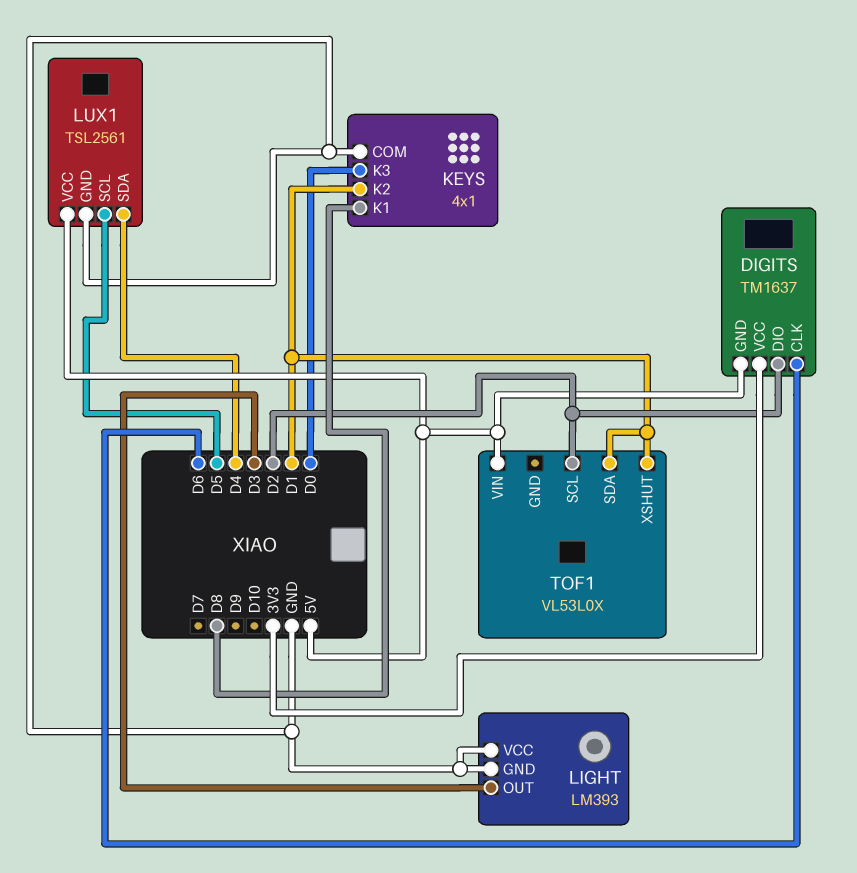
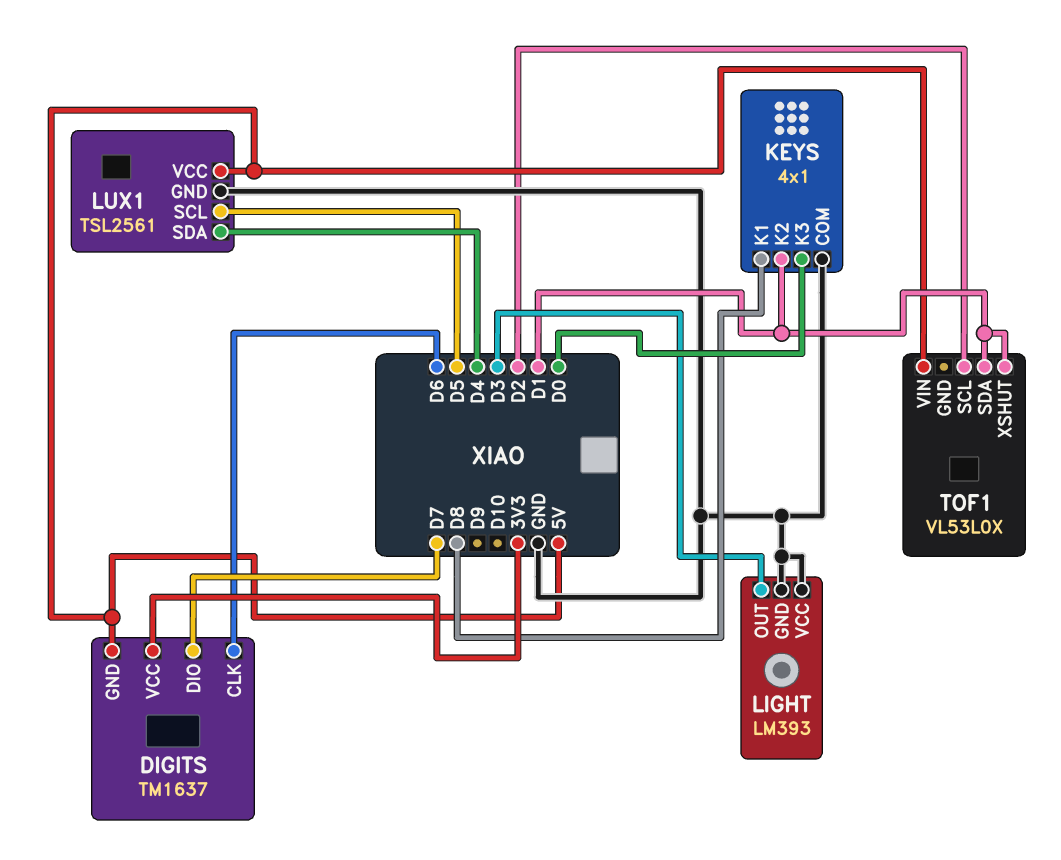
DIGITS pin DIO: D2 -> D7

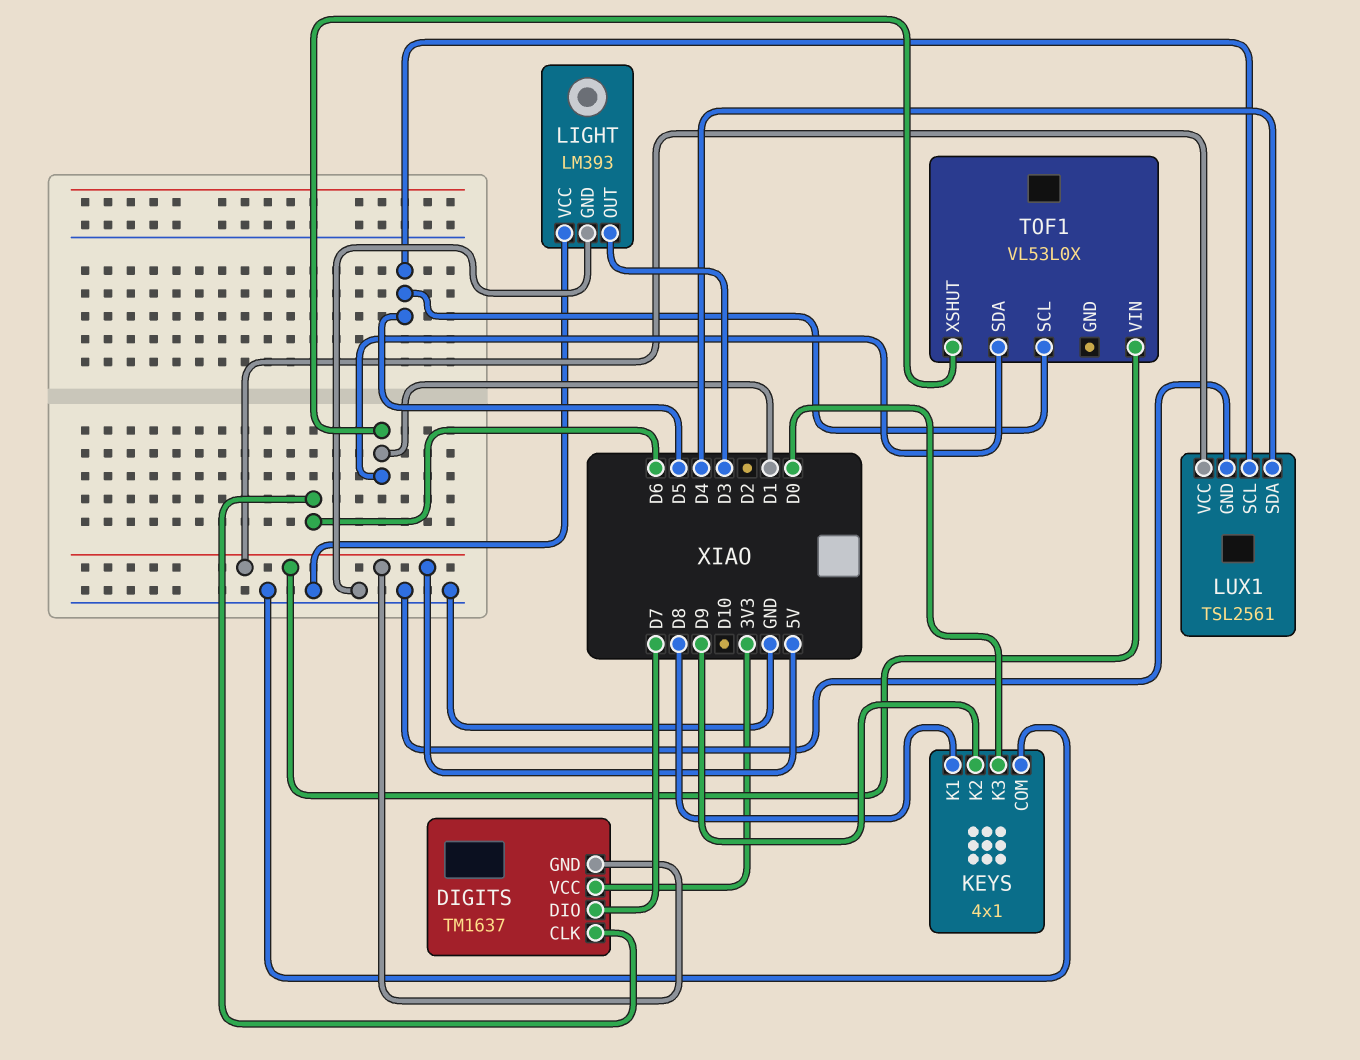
KEYS pin K2: D1 -> D9
TOF1 pin SCL: D2 -> D5

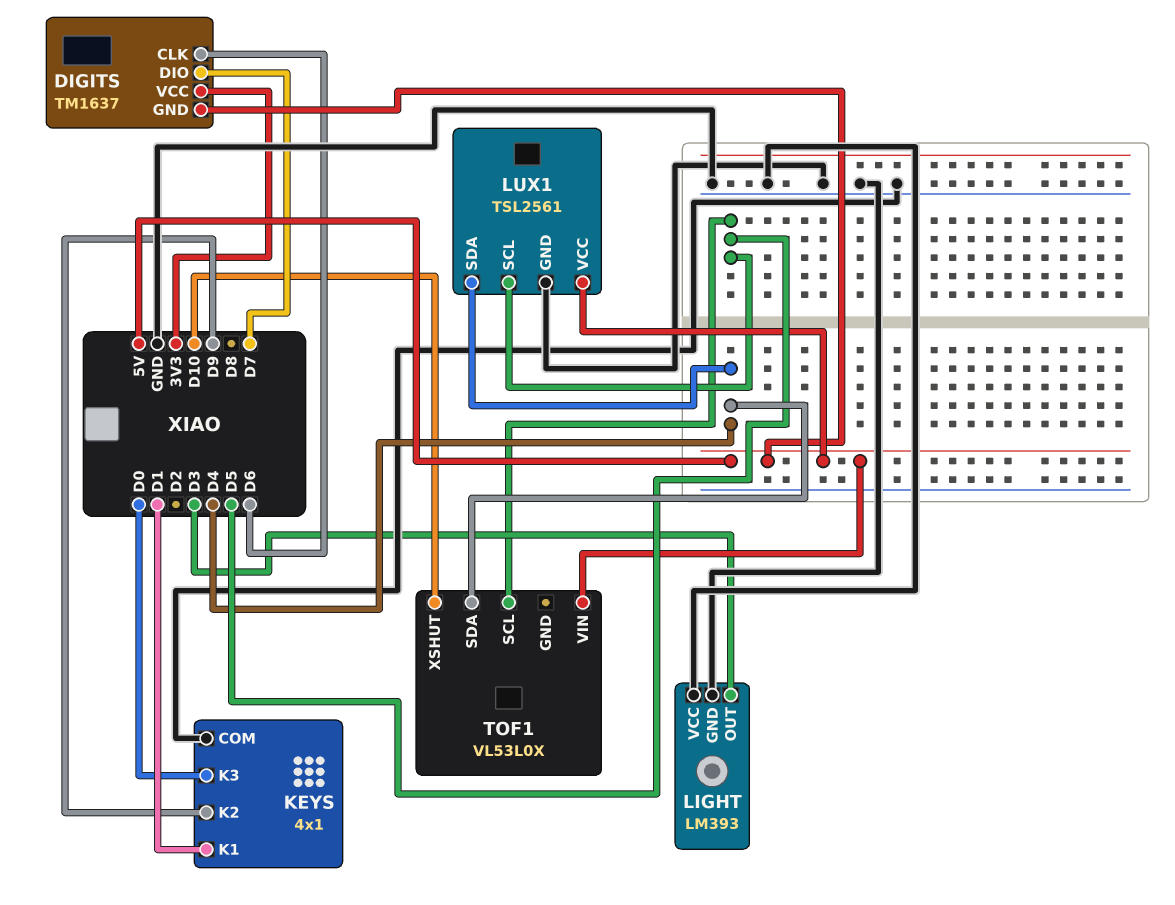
KEYS pin K1: D8 -> D1
TOF1 pin SDA: D1 -> D4
TOF1 pin XSHUT: D1 -> D10

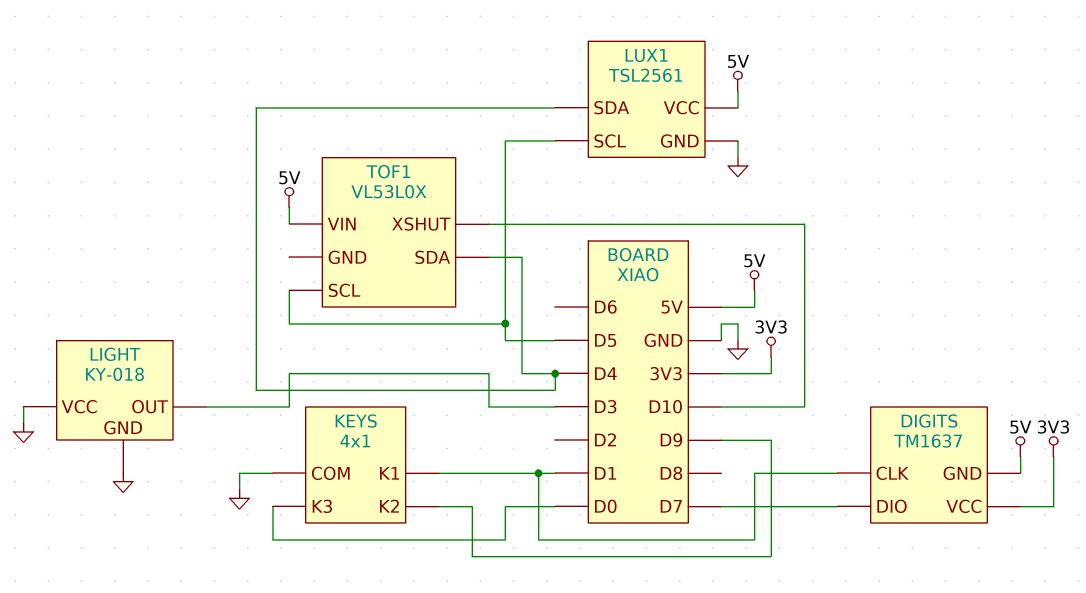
DIGITS pin CLK: D6 -> D1
LIGHT: LM393 -> KY-018

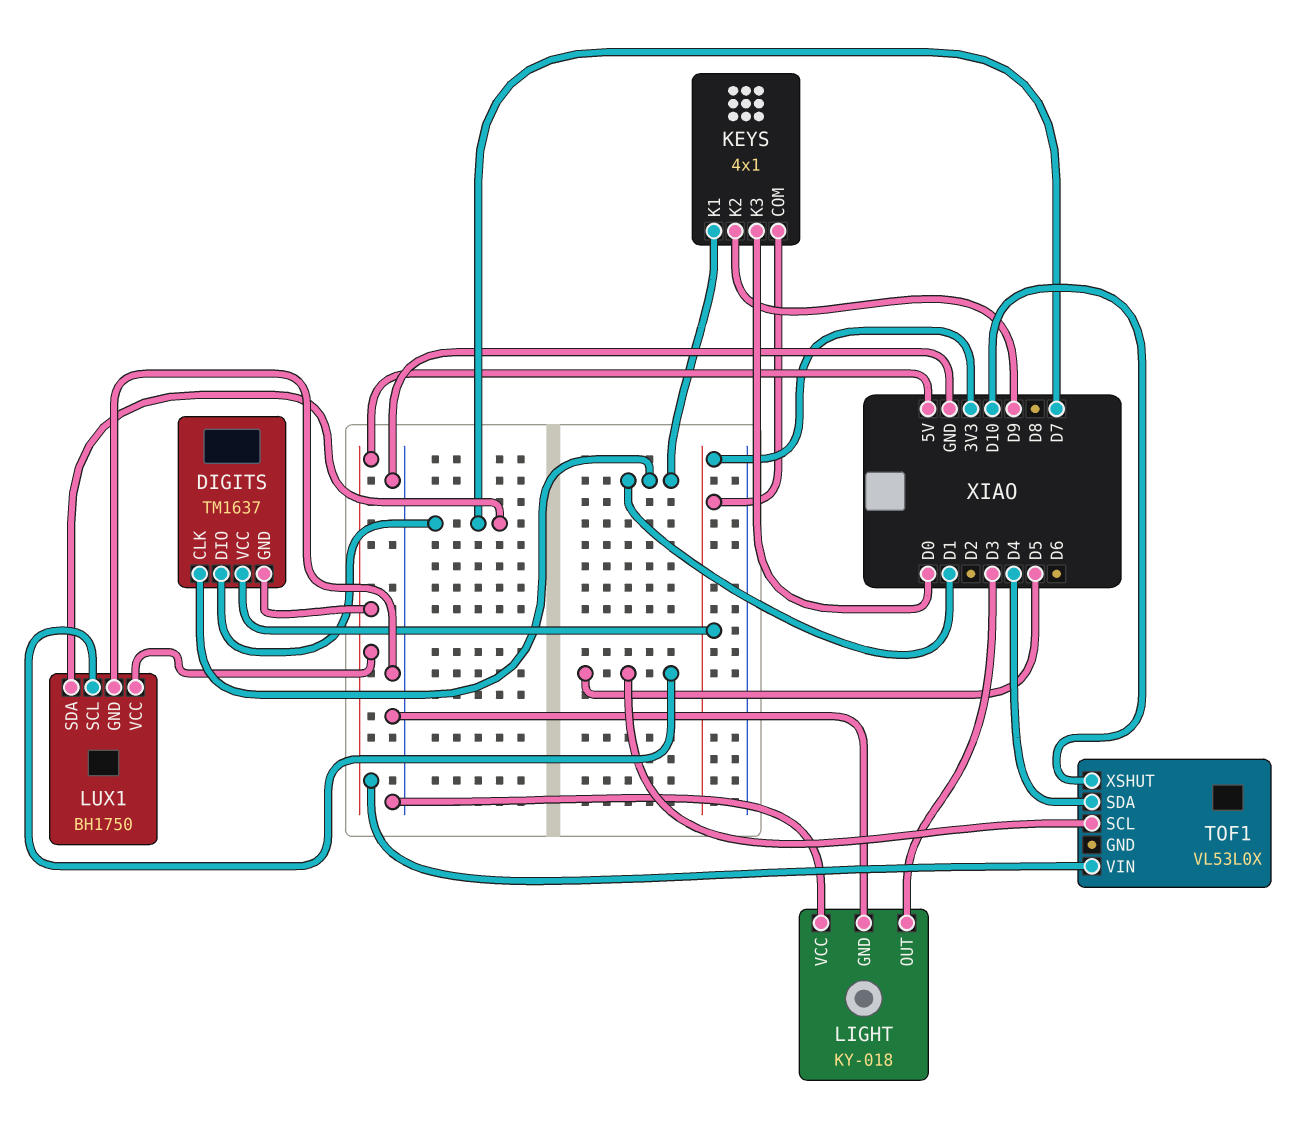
KEYS pin COM: GND -> 3V3
LUX1: TSL2561 -> BH1750
LUX1 pin SDA: D4 -> D7

